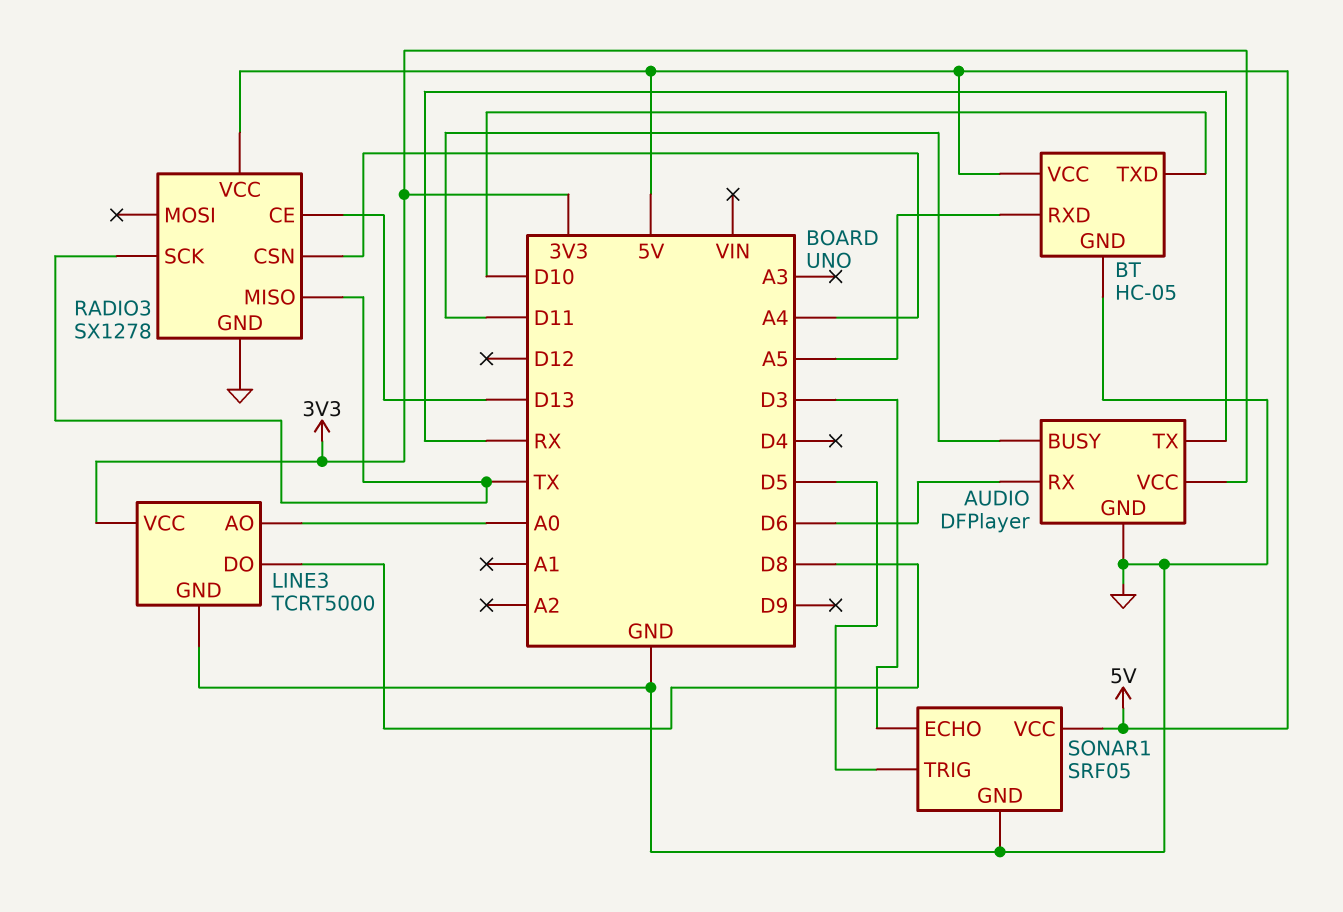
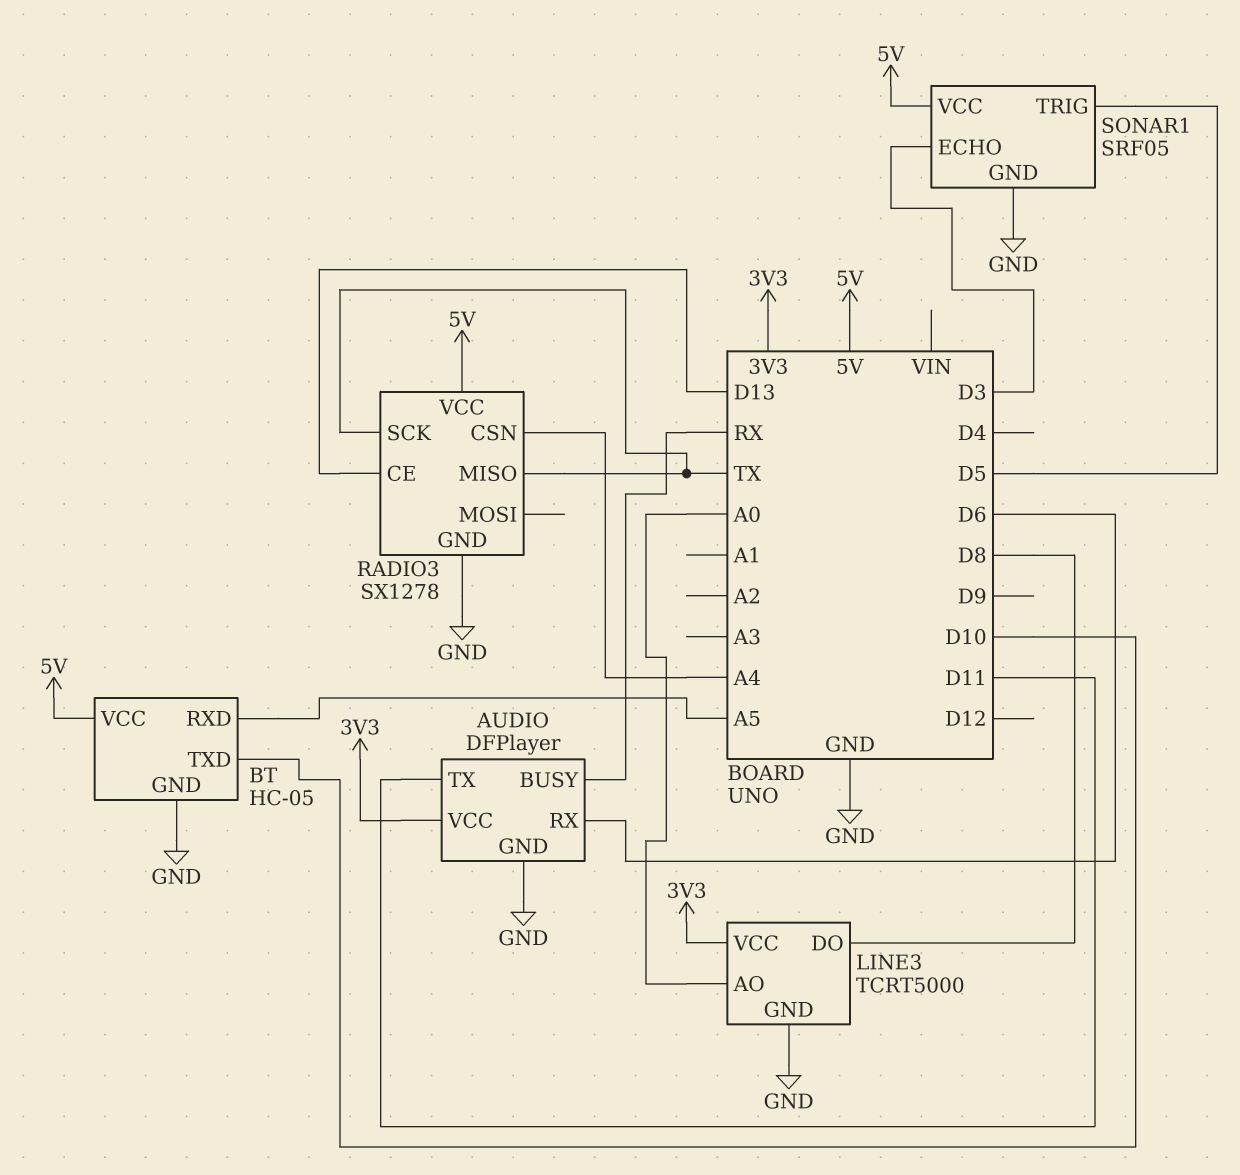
AUDIO pin BUSY: D11 -> RX
AUDIO pin TX: RX -> D11

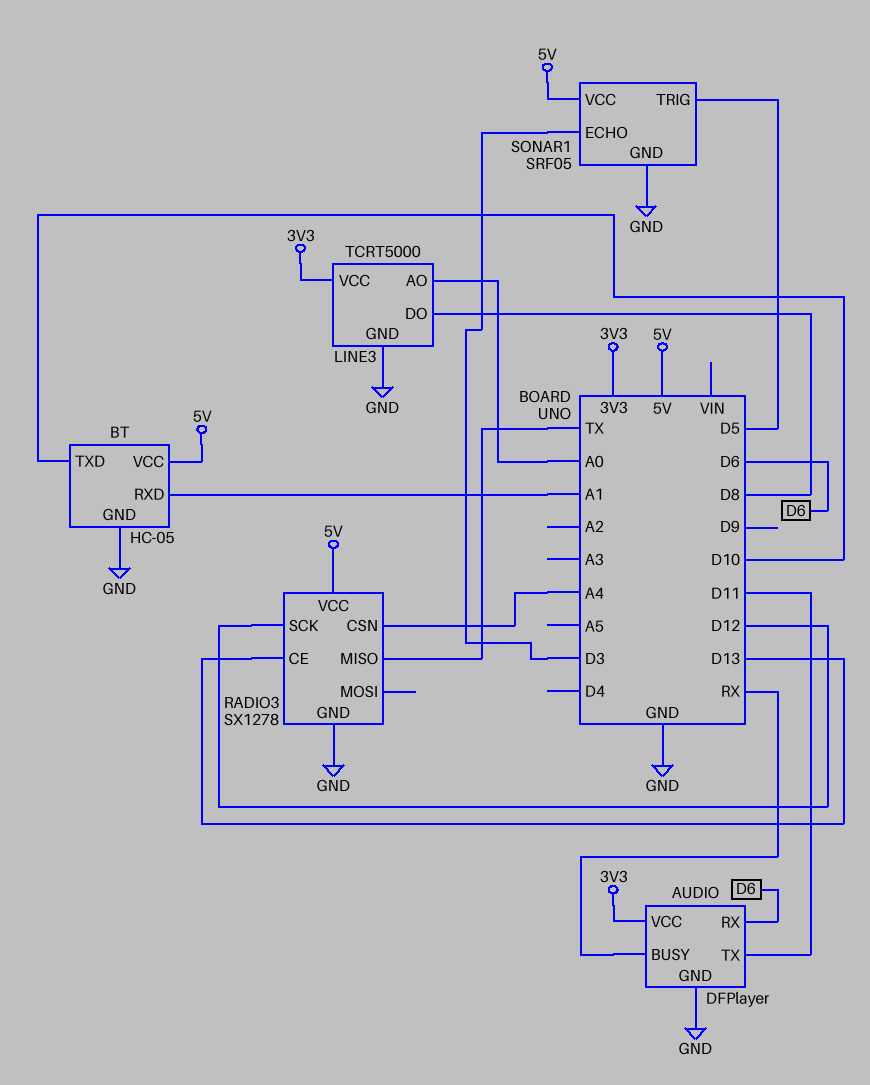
BT pin RXD: A5 -> A1
RADIO3 pin SCK: TX -> D12

